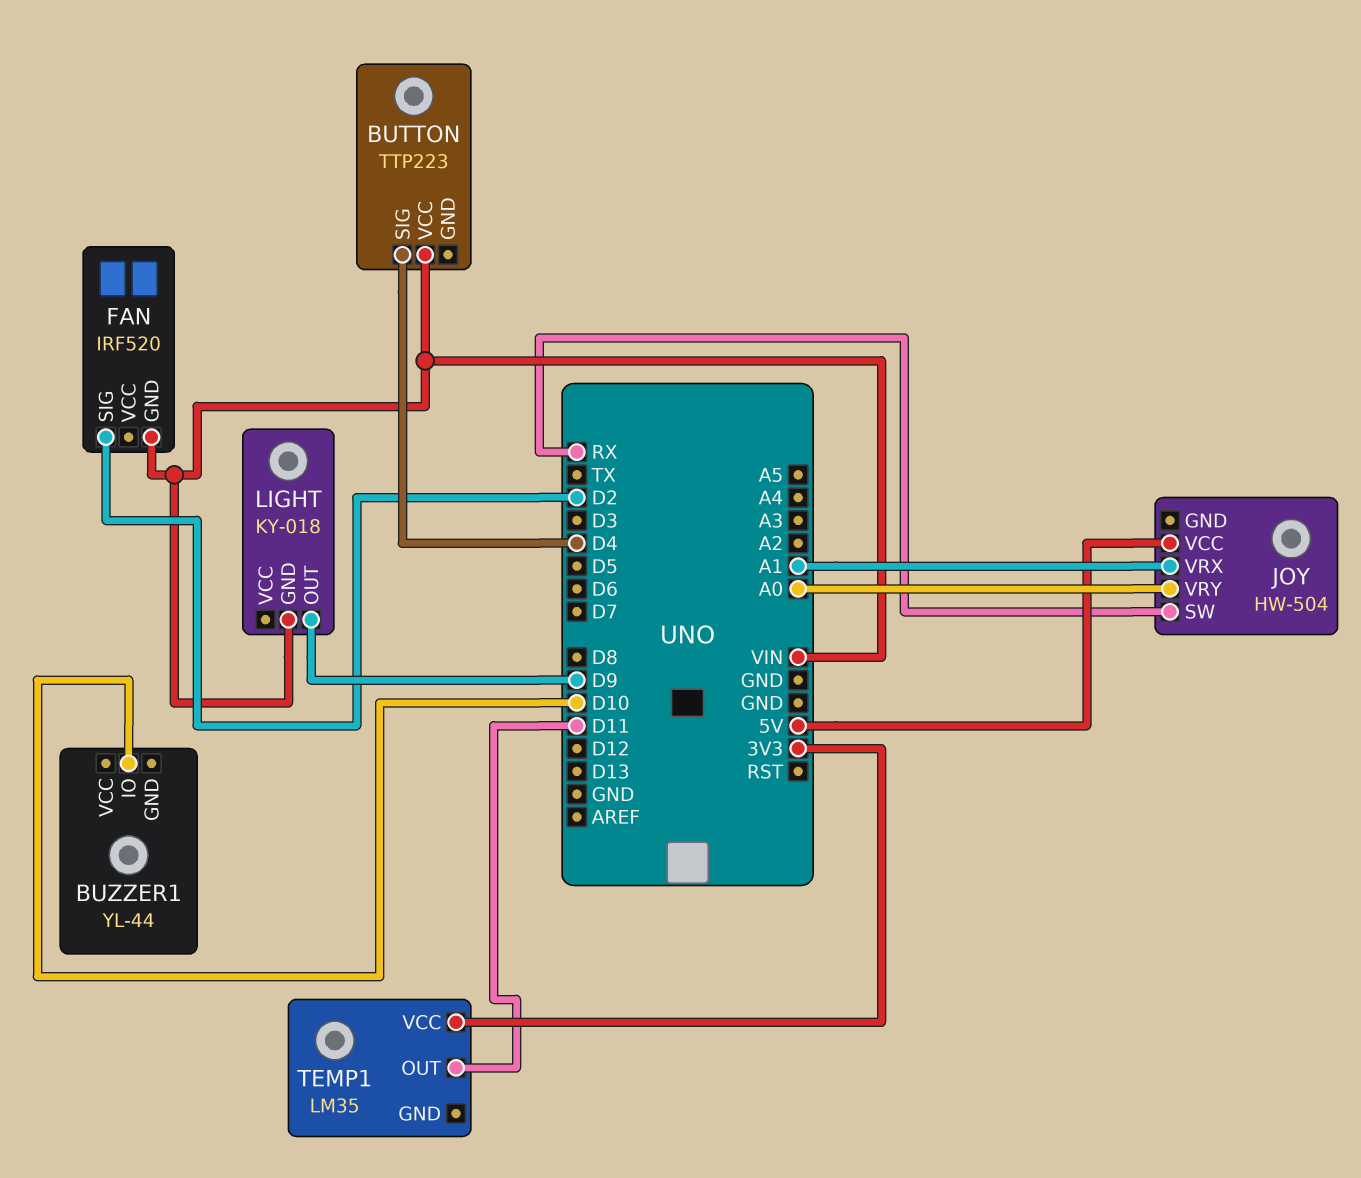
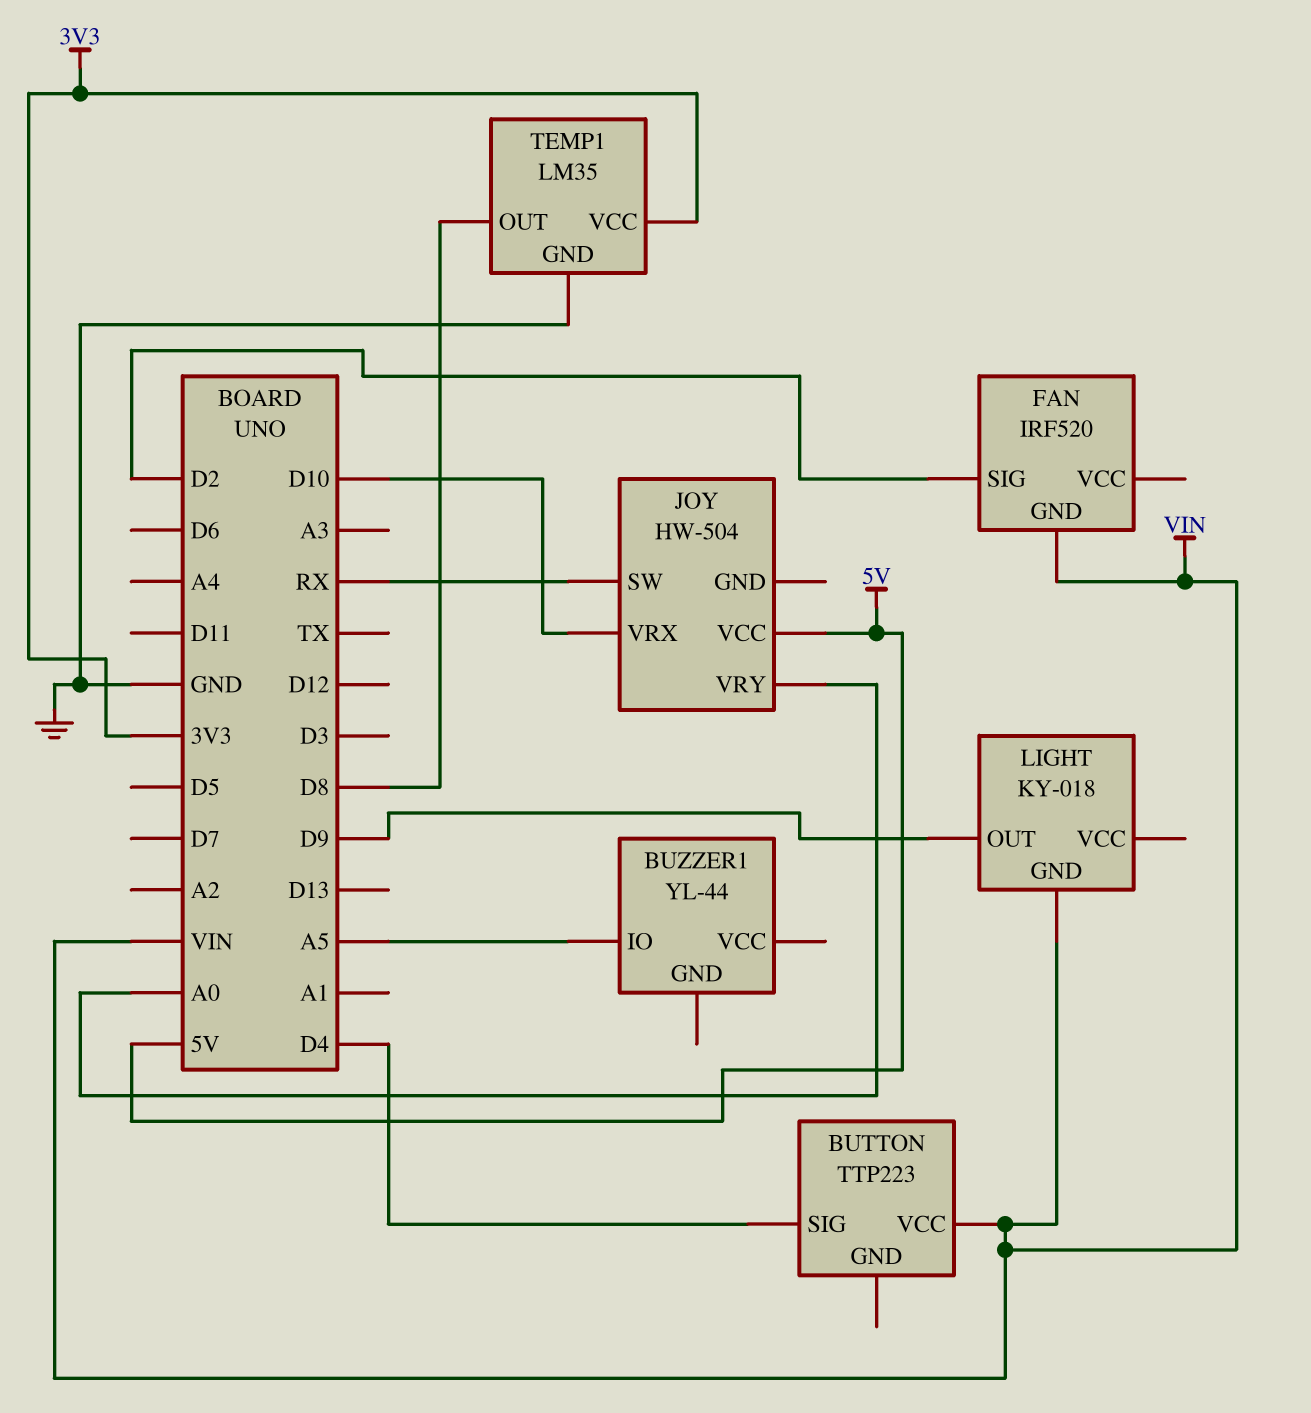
BUZZER1 pin IO: D10 -> A5
JOY pin VRX: A1 -> D10
TEMP1 pin GND: none -> GND
TEMP1 pin OUT: D11 -> D8

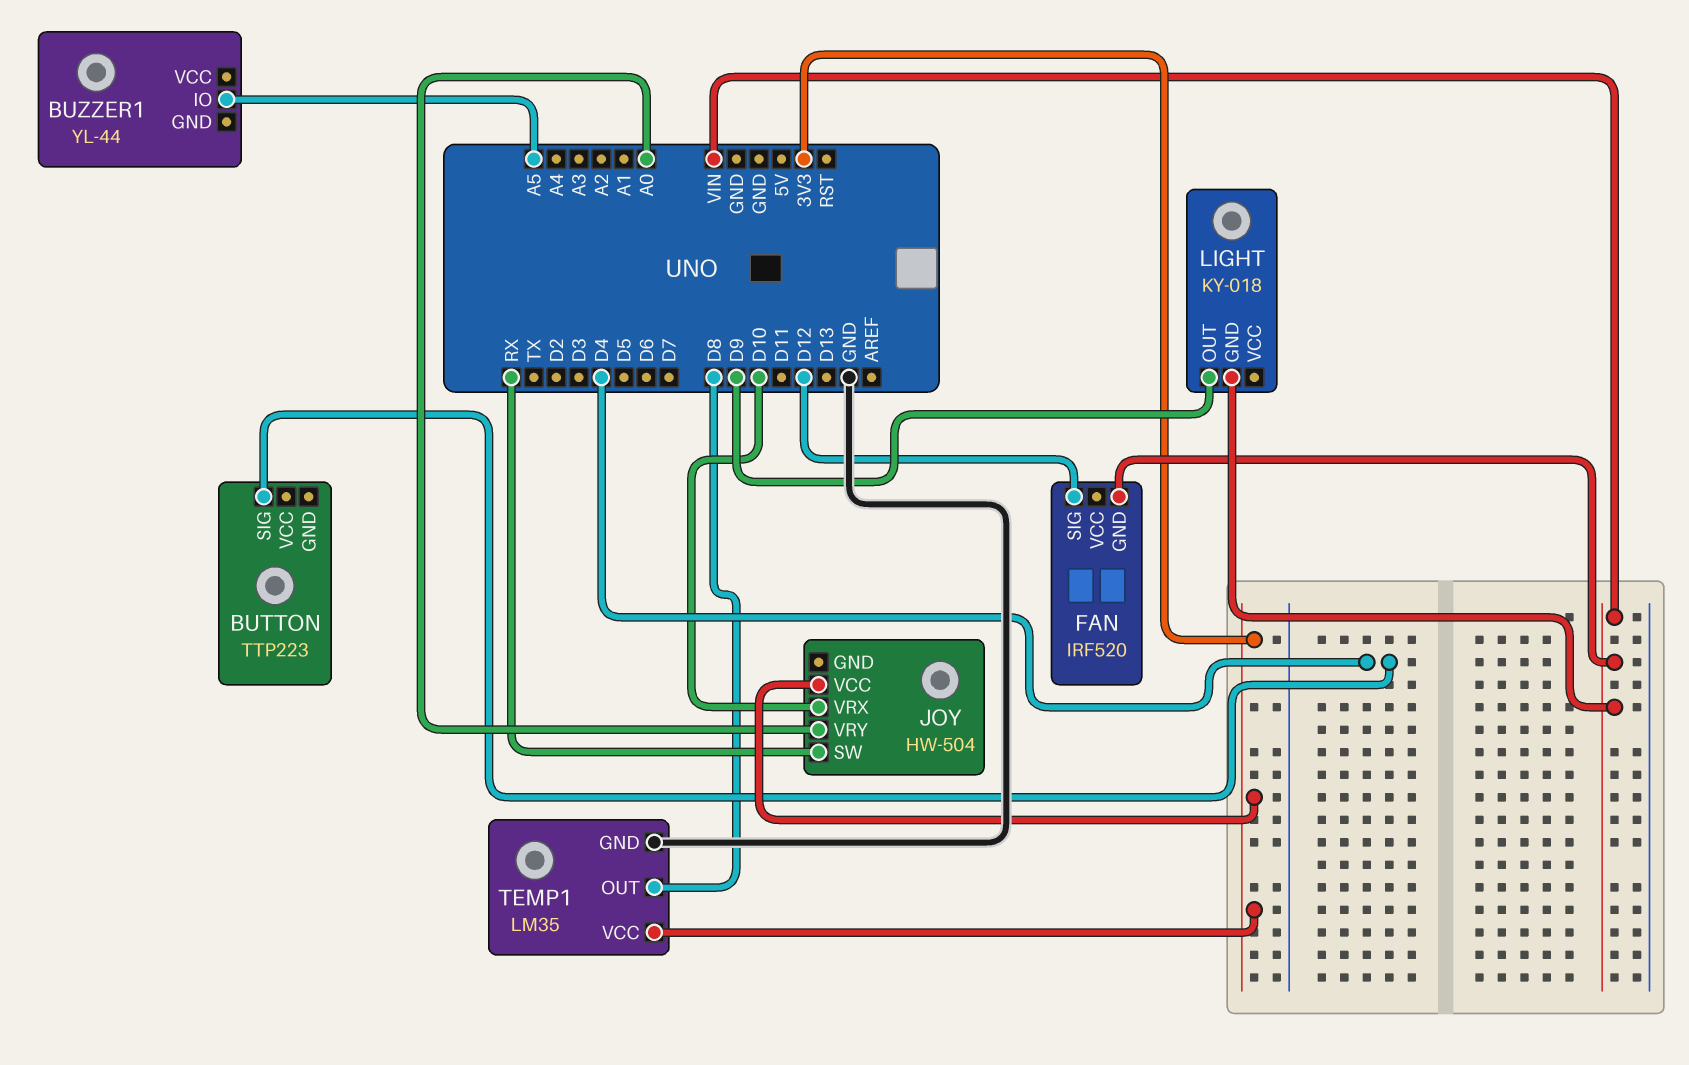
BUTTON pin VCC: VIN -> none
FAN pin SIG: D2 -> D12
JOY pin VCC: 5V -> 3V3

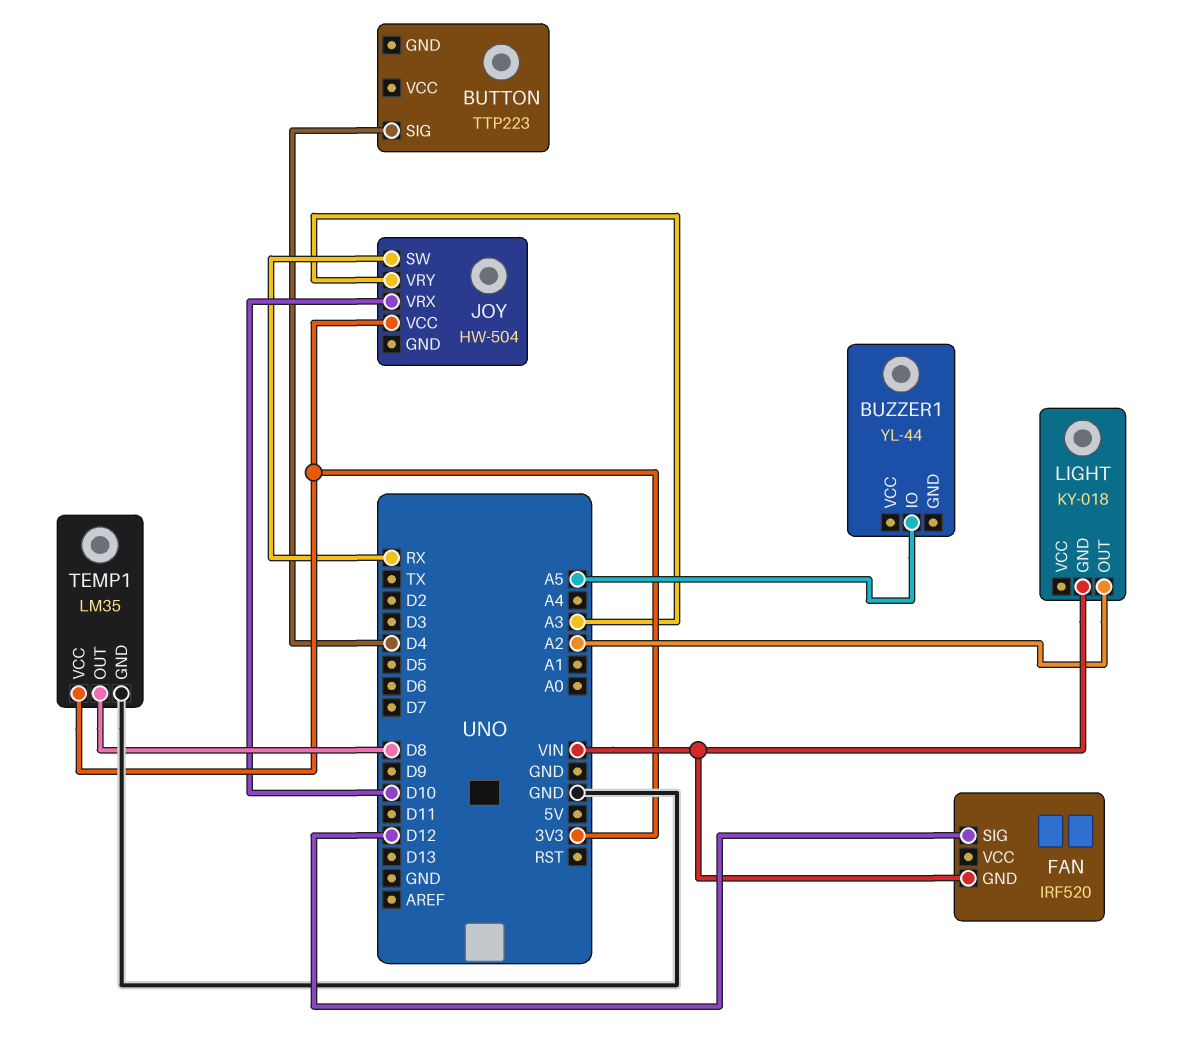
JOY pin VRY: A0 -> A3
LIGHT pin OUT: D9 -> A2

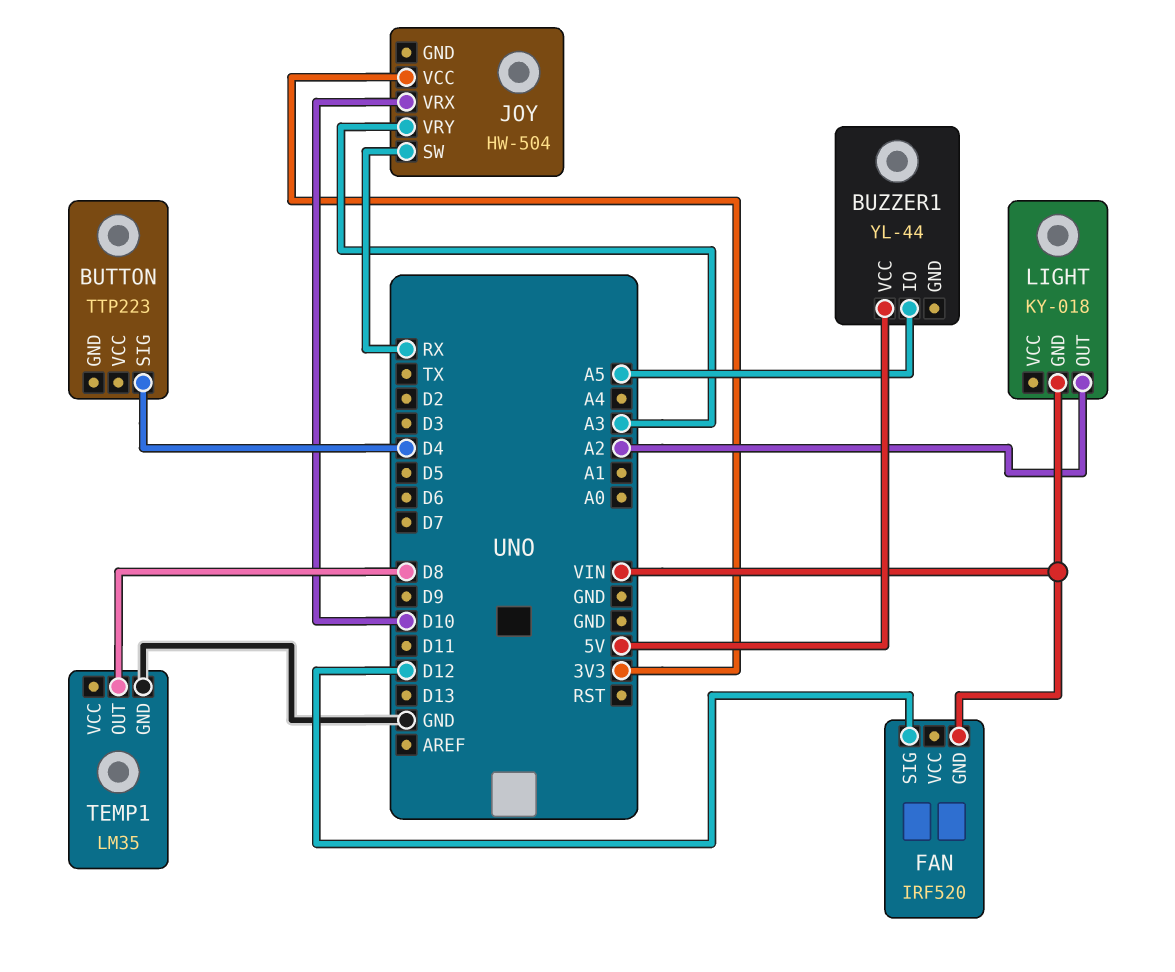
BUZZER1 pin VCC: none -> 5V
TEMP1 pin VCC: 3V3 -> none

